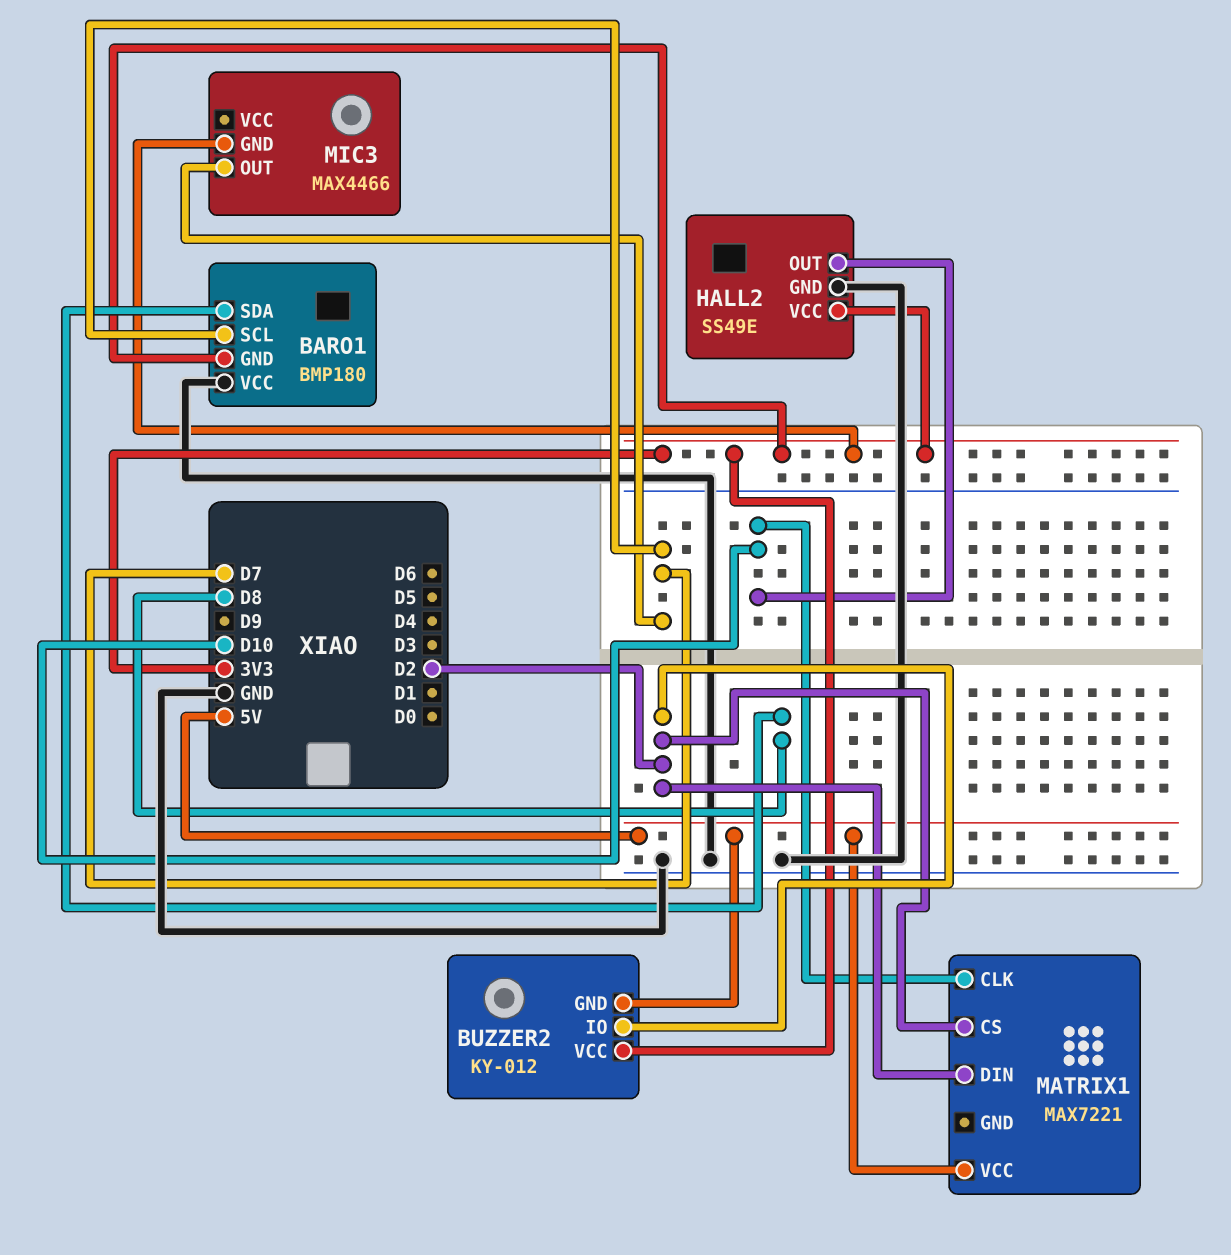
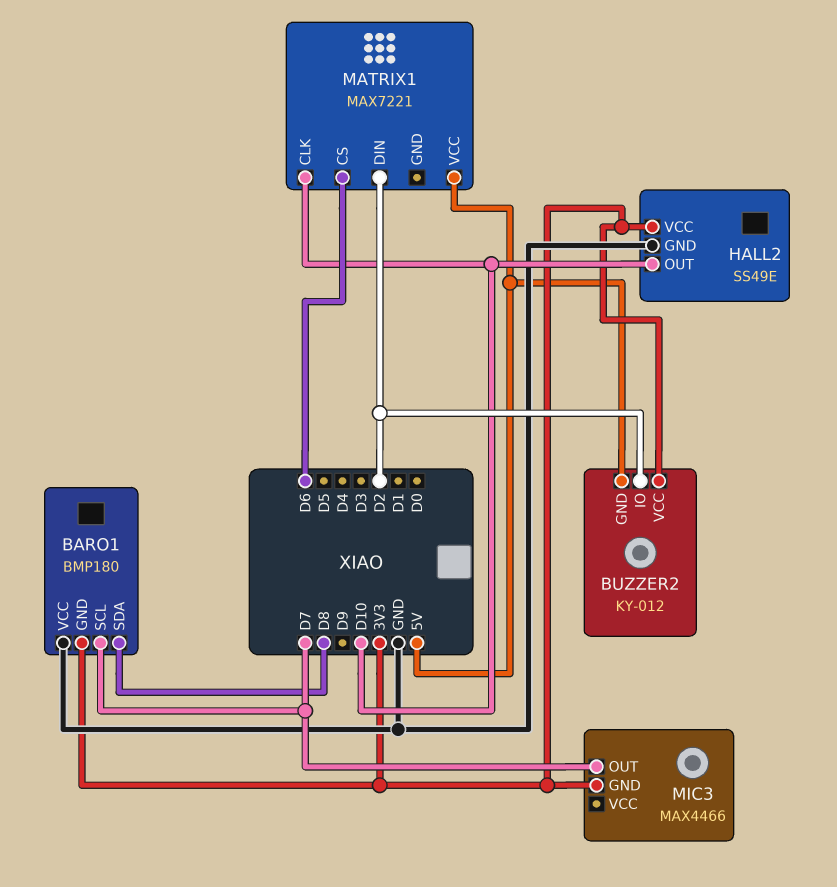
MATRIX1 pin CS: D2 -> D6

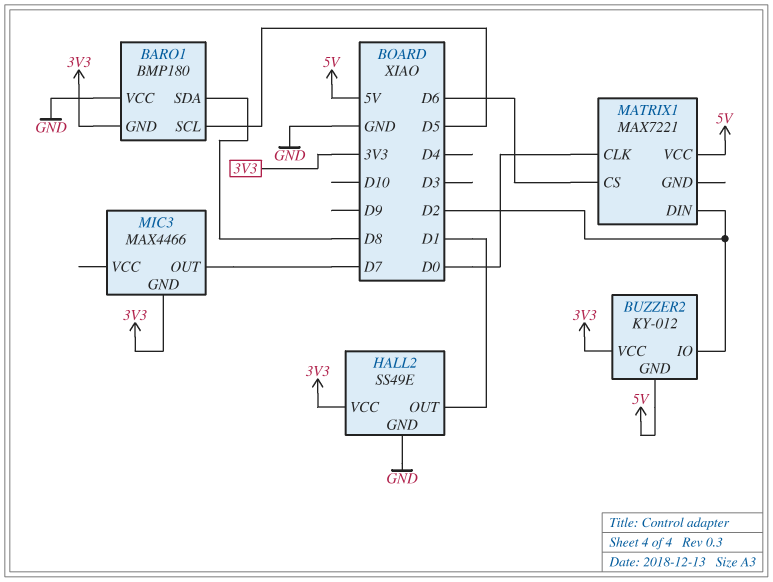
BARO1 pin SCL: D7 -> D5
HALL2 pin OUT: D10 -> D1
MATRIX1 pin CLK: D10 -> D0

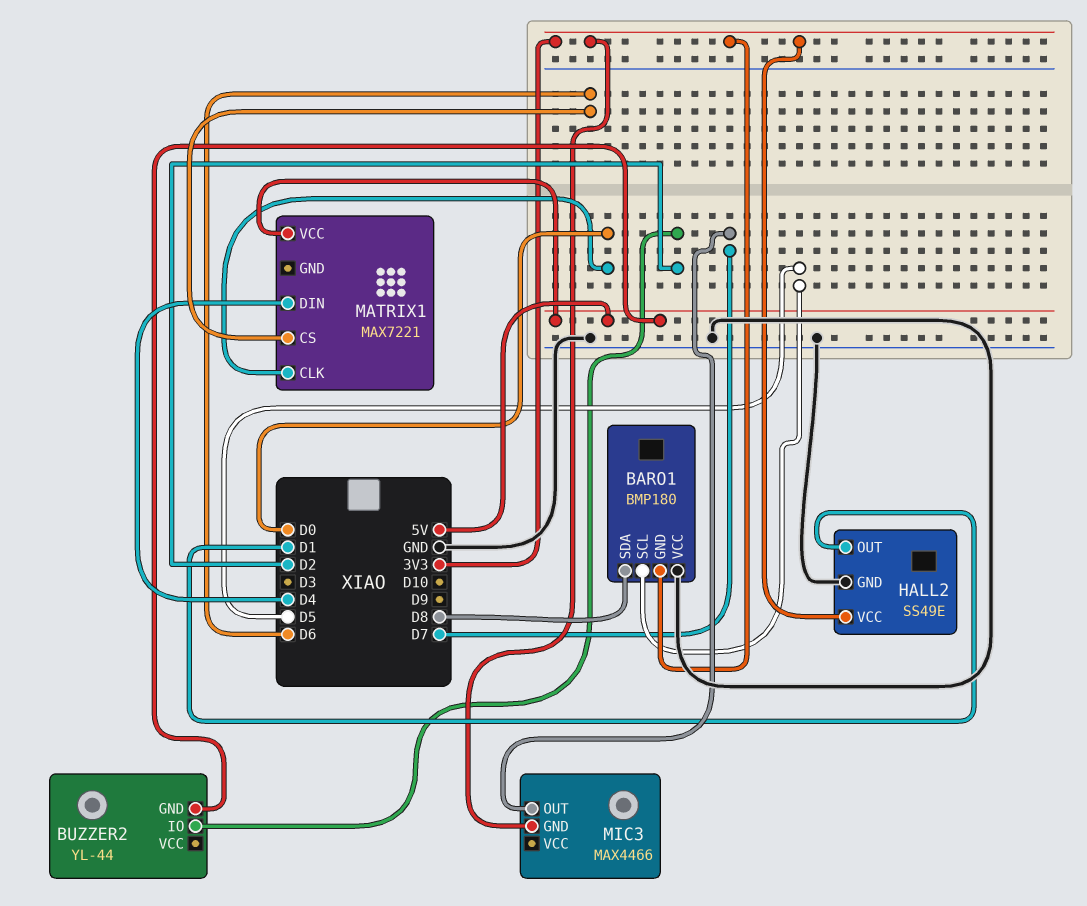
BUZZER2: KY-012 -> YL-44
BUZZER2 pin VCC: 3V3 -> none
MATRIX1 pin DIN: D2 -> D4

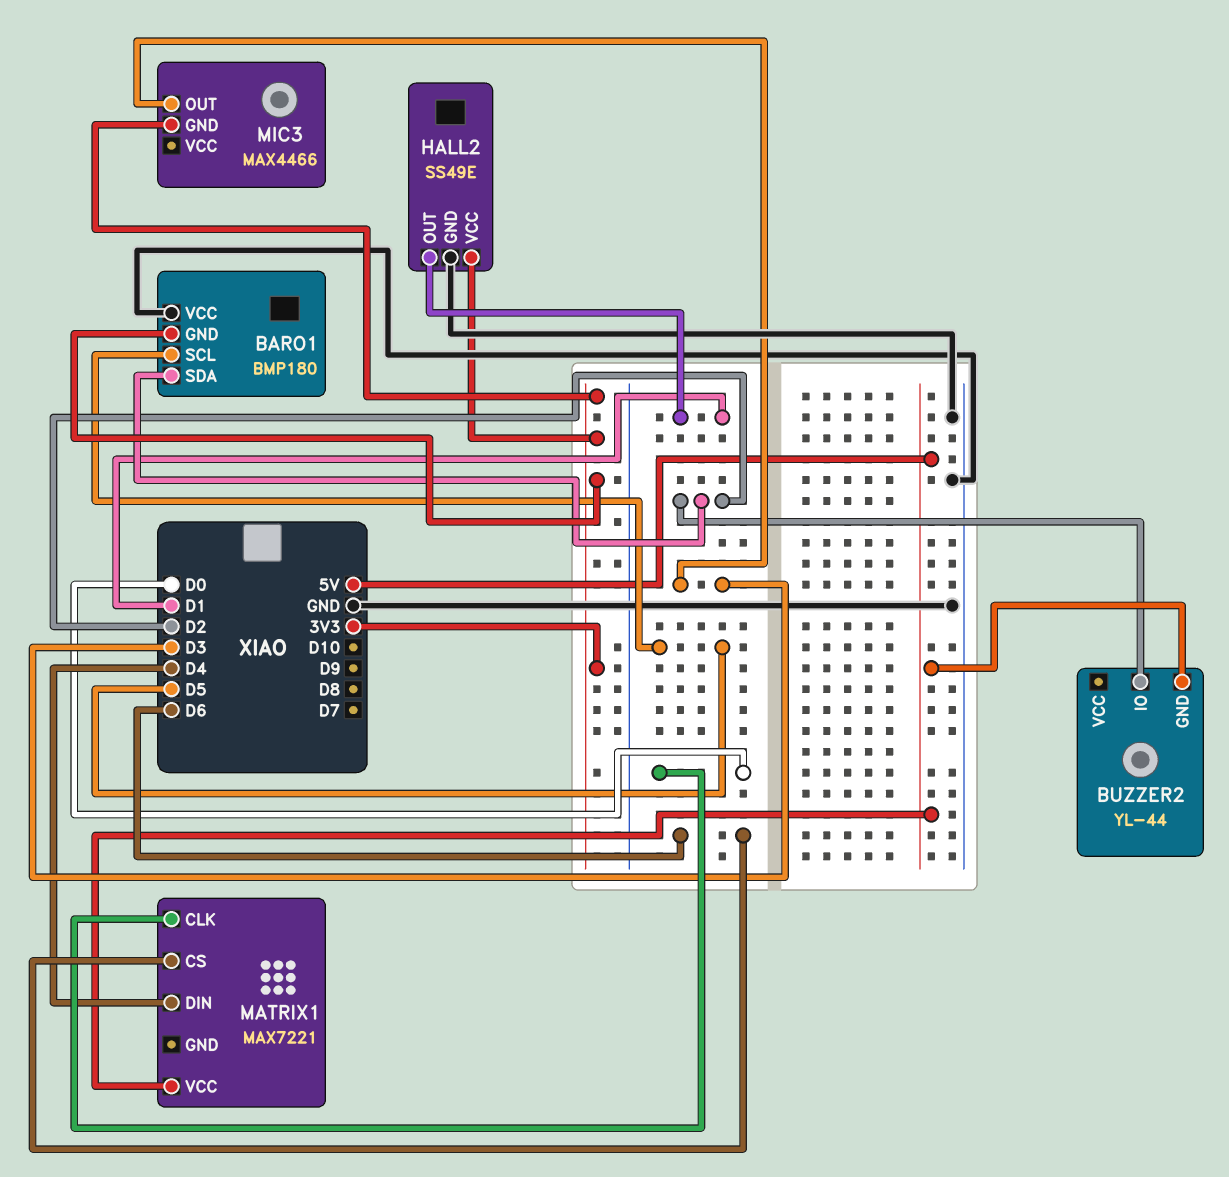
BARO1 pin SDA: D8 -> D2
MIC3 pin OUT: D7 -> D3

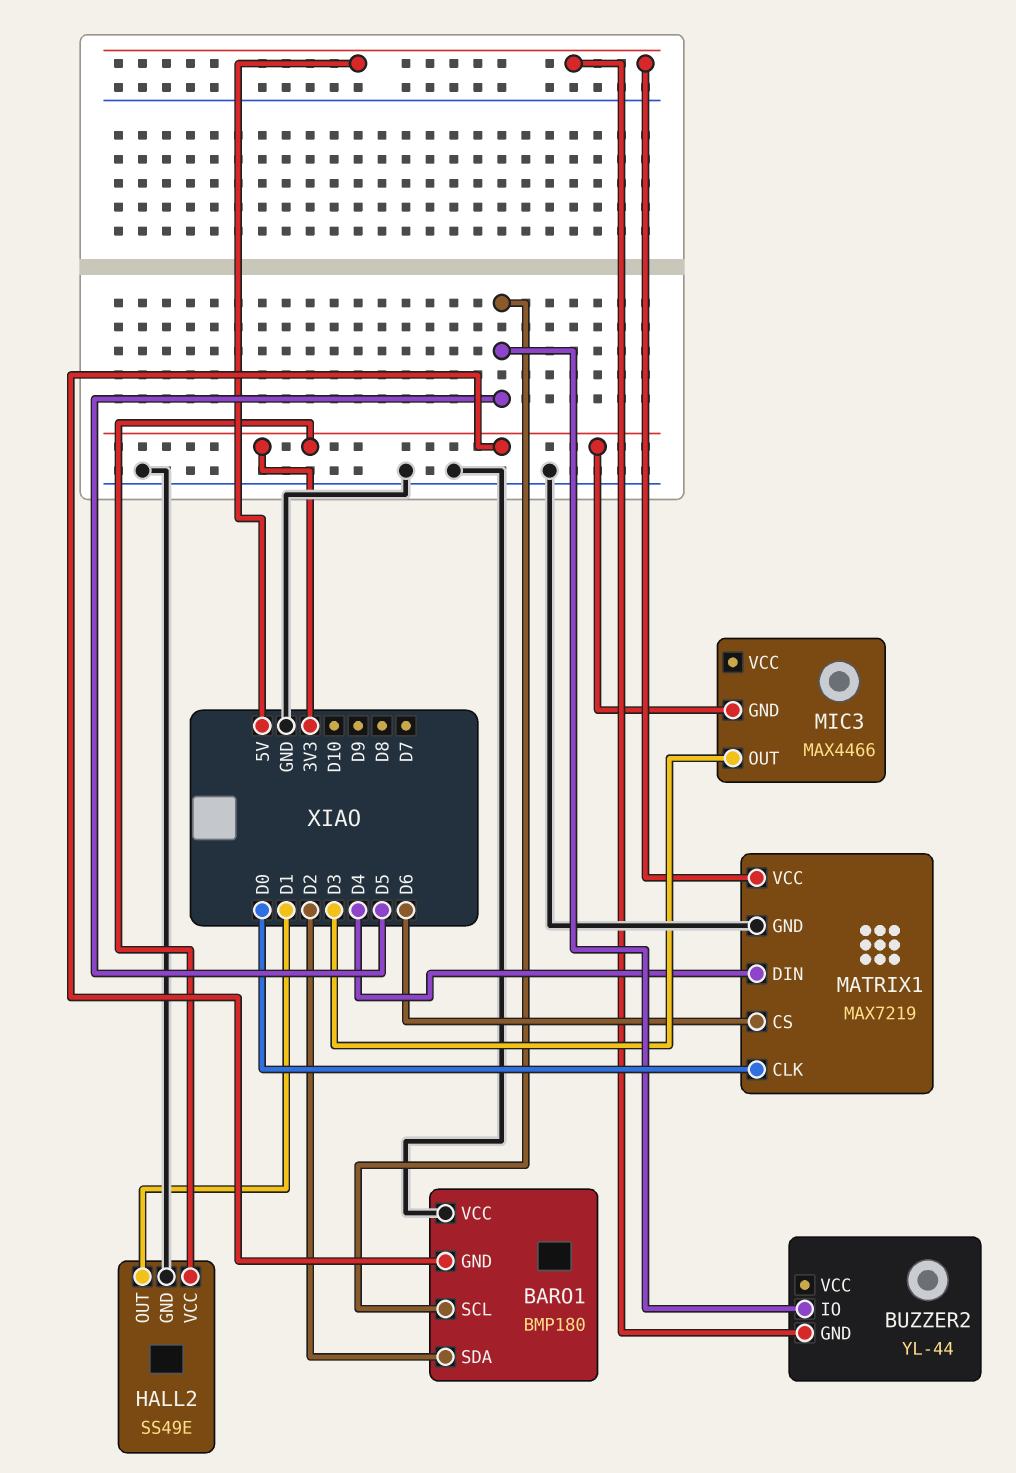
BUZZER2 pin IO: D2 -> D5
MATRIX1: MAX7221 -> MAX7219
MATRIX1 pin GND: none -> GND

